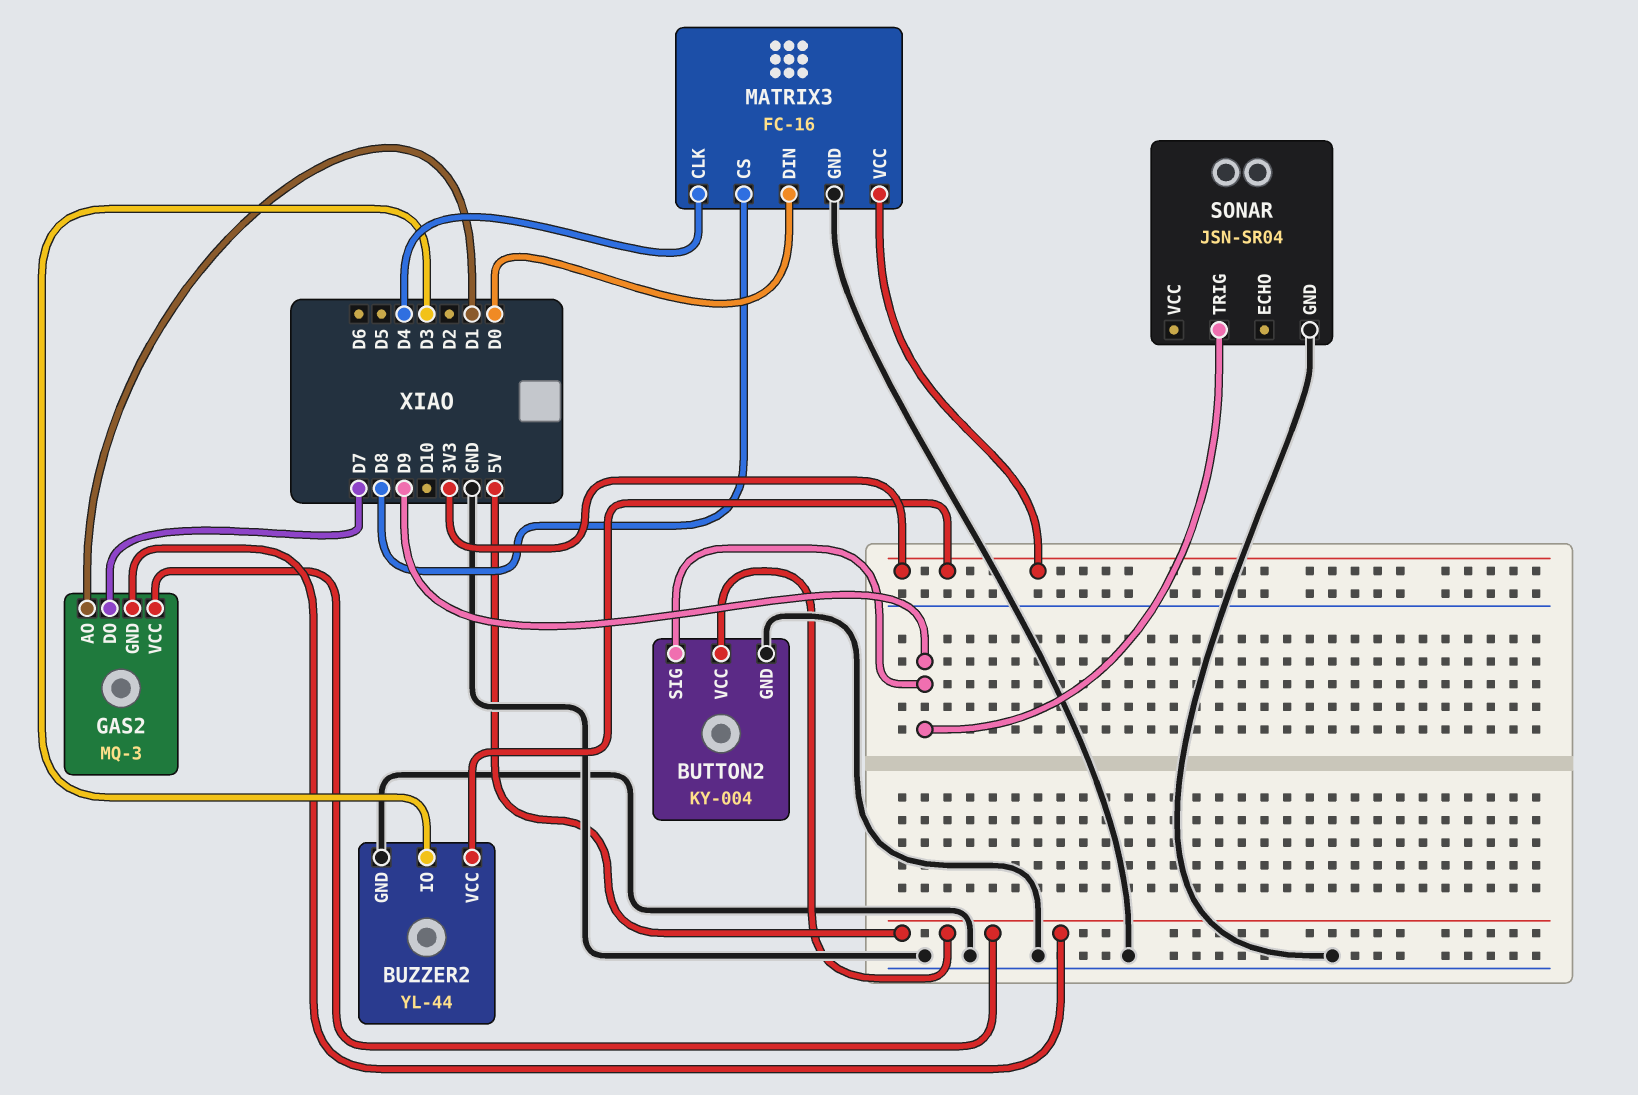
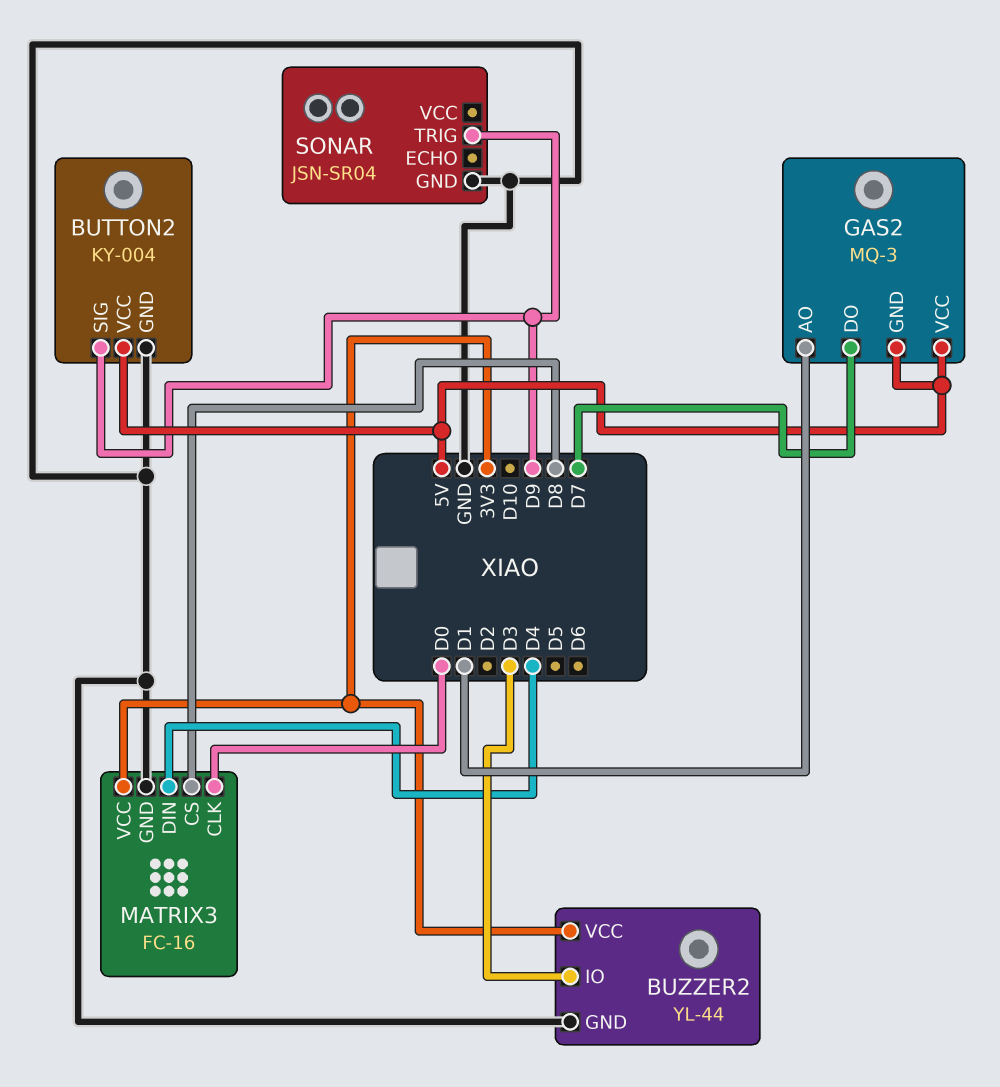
MATRIX3 pin CLK: D4 -> D0
MATRIX3 pin DIN: D0 -> D4

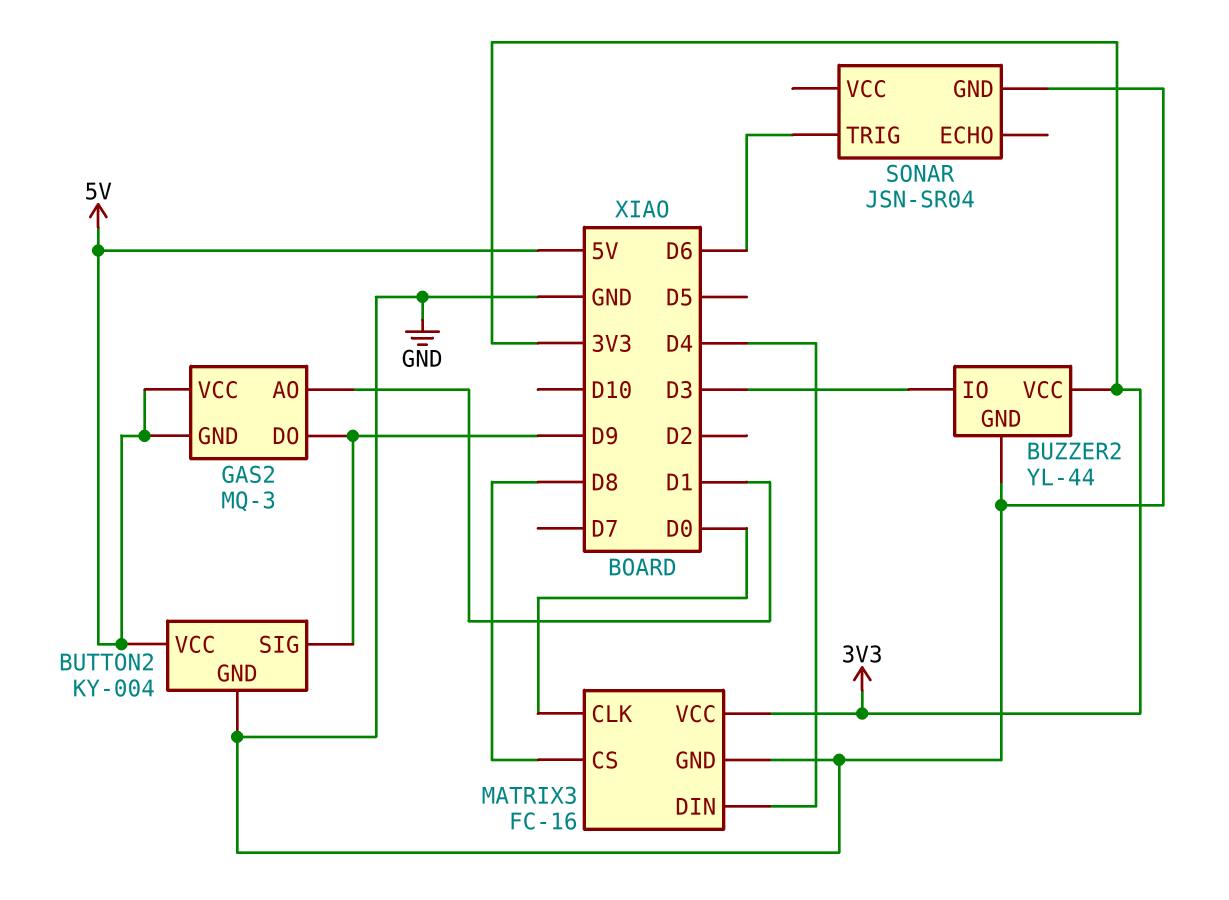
GAS2 pin DO: D7 -> D9
SONAR pin TRIG: D9 -> D6

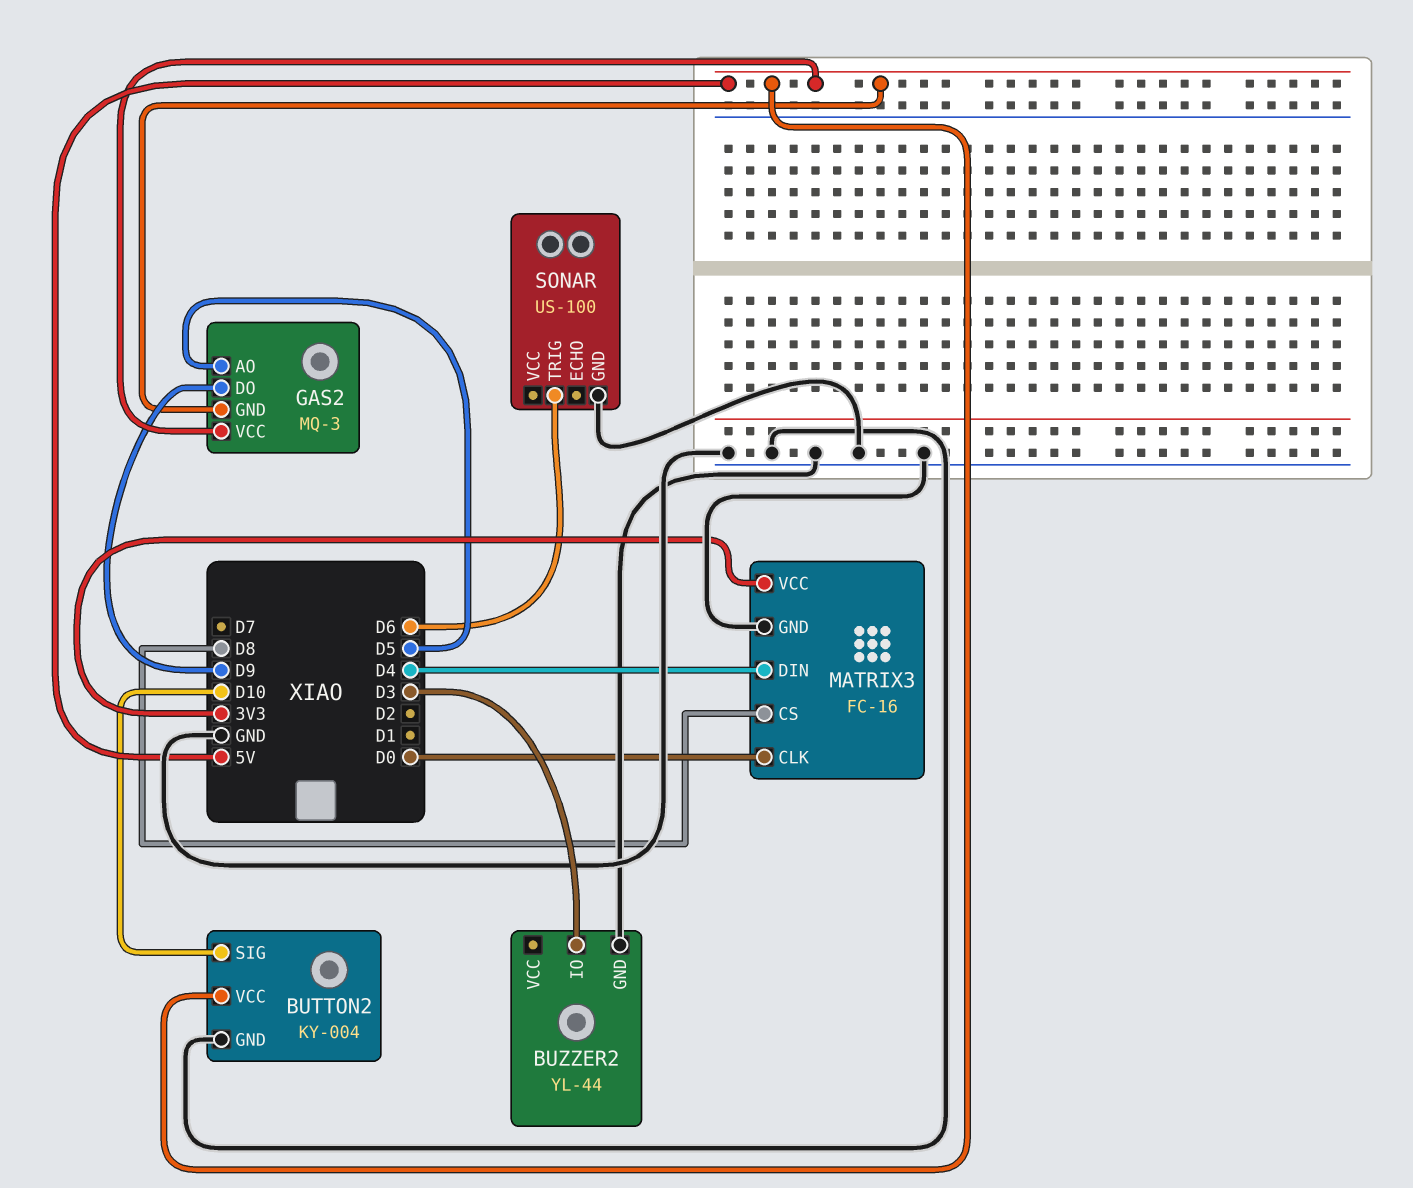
BUTTON2 pin SIG: D9 -> D10
BUZZER2 pin VCC: 3V3 -> none
GAS2 pin AO: D1 -> D5
SONAR: JSN-SR04 -> US-100

